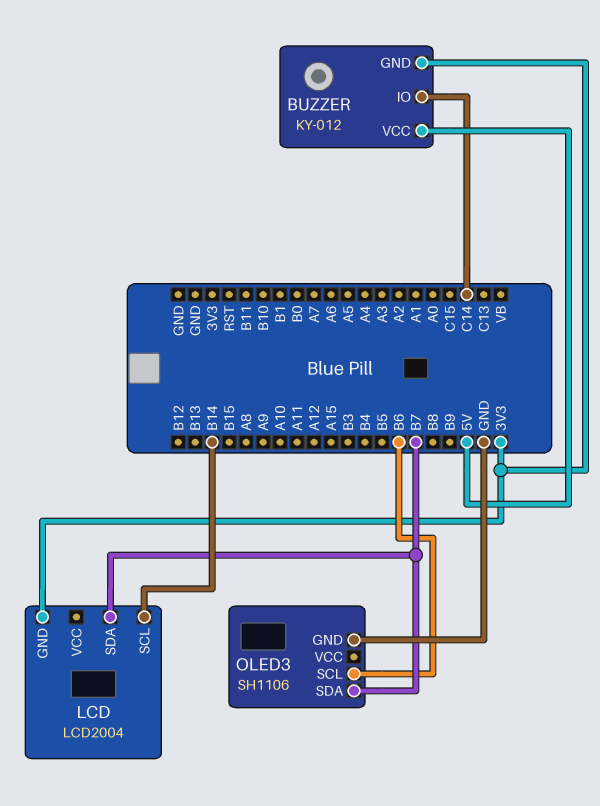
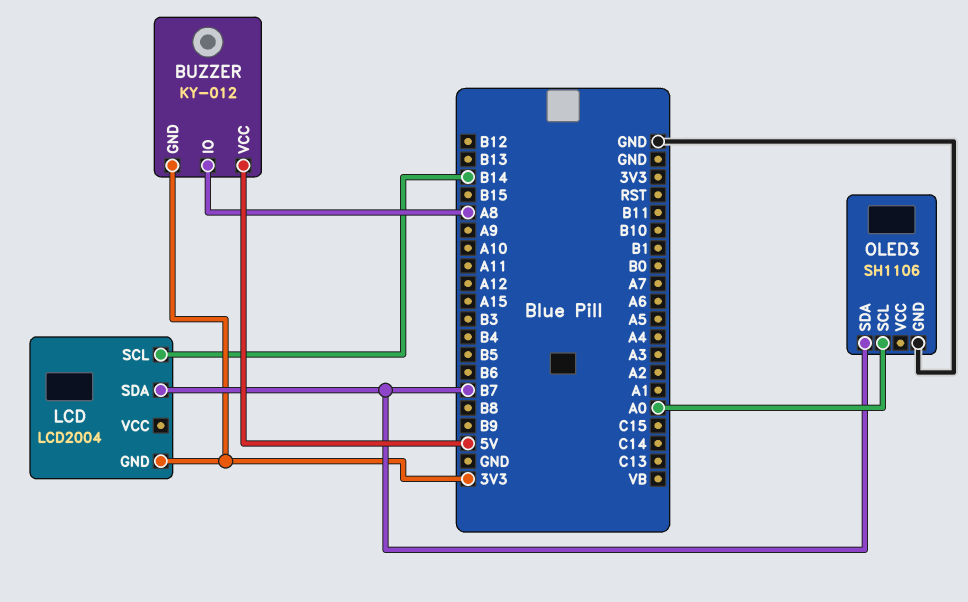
BUZZER pin IO: C14 -> A8
OLED3 pin SCL: B6 -> A0

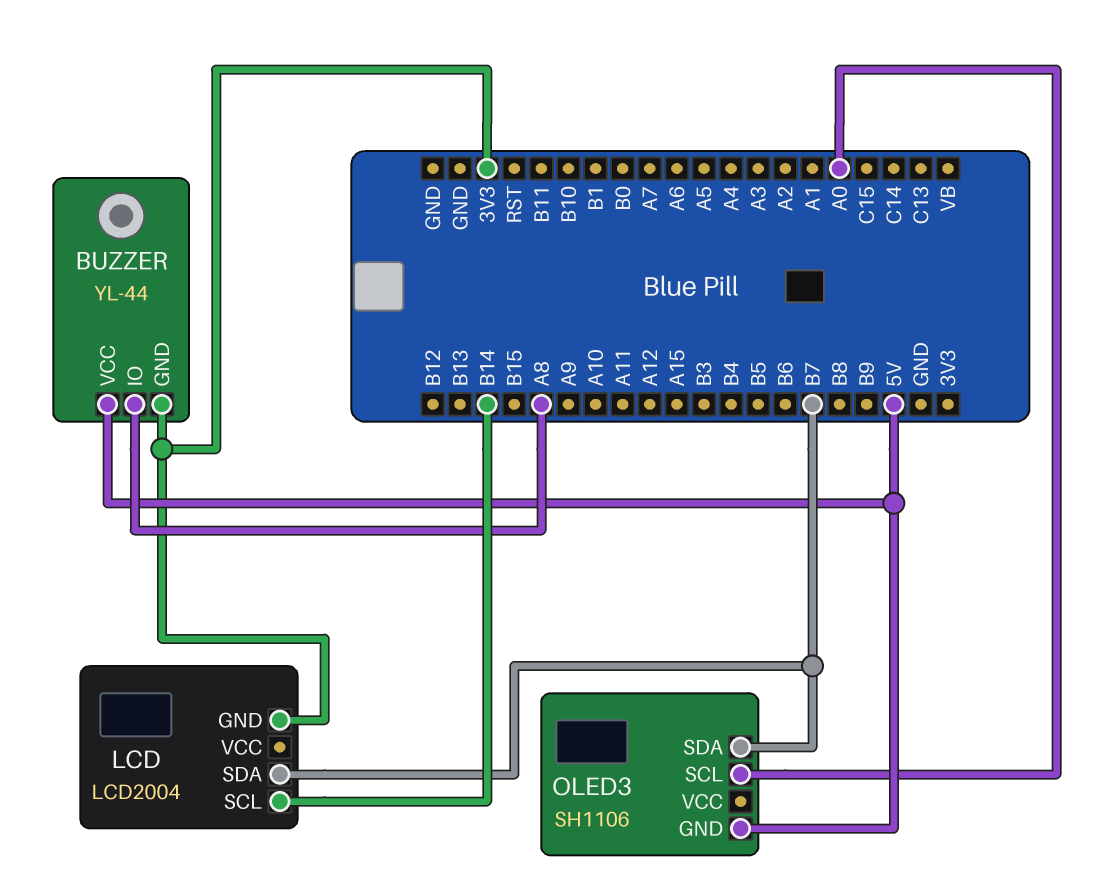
BUZZER: KY-012 -> YL-44
OLED3 pin GND: GND -> 5V

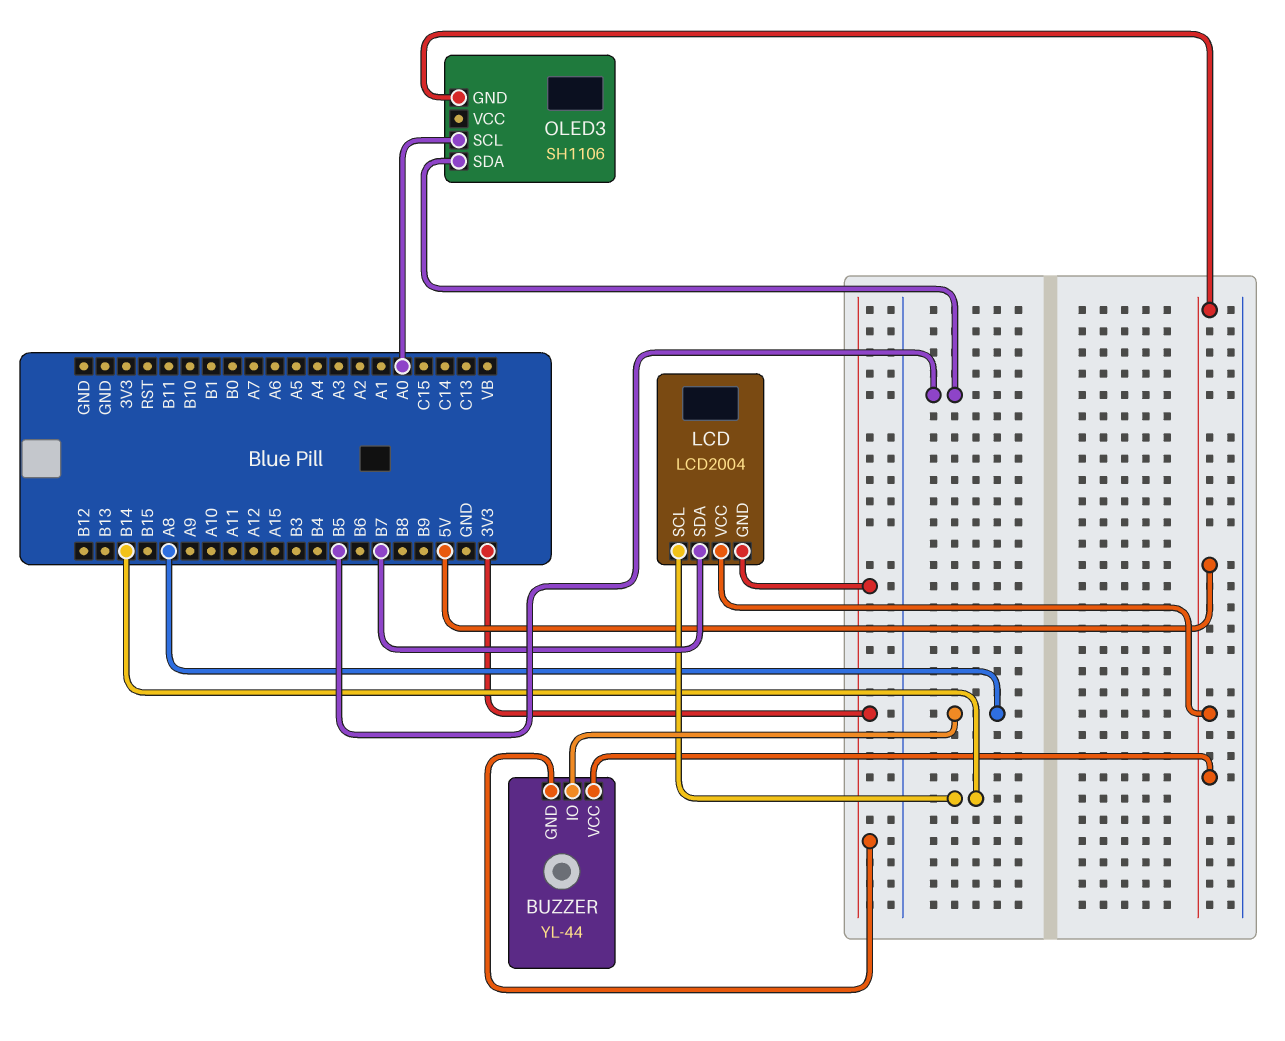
LCD pin VCC: none -> 5V
OLED3 pin SDA: B7 -> B5

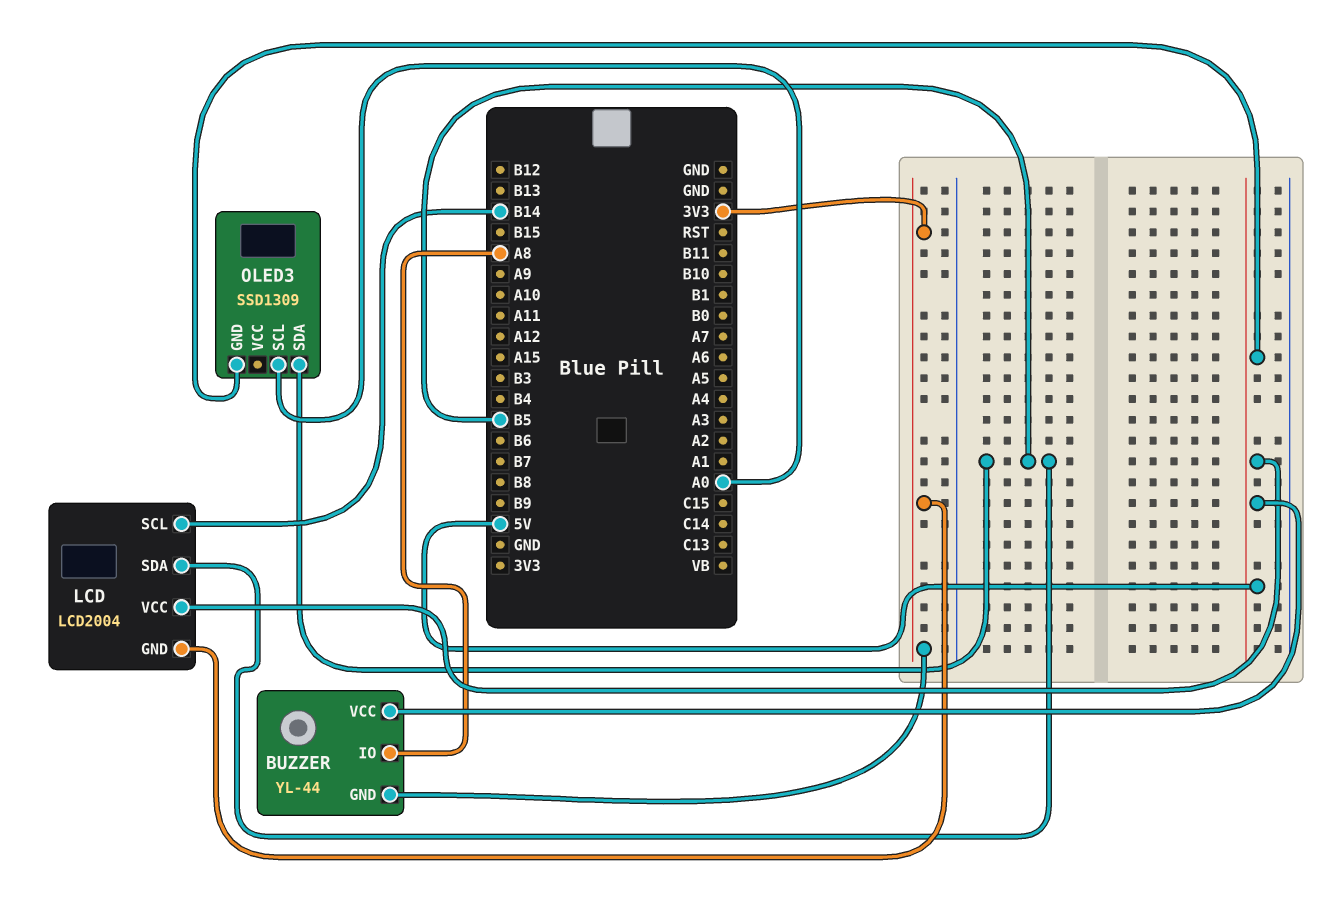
LCD pin SDA: B7 -> B5
OLED3: SH1106 -> SSD1309

